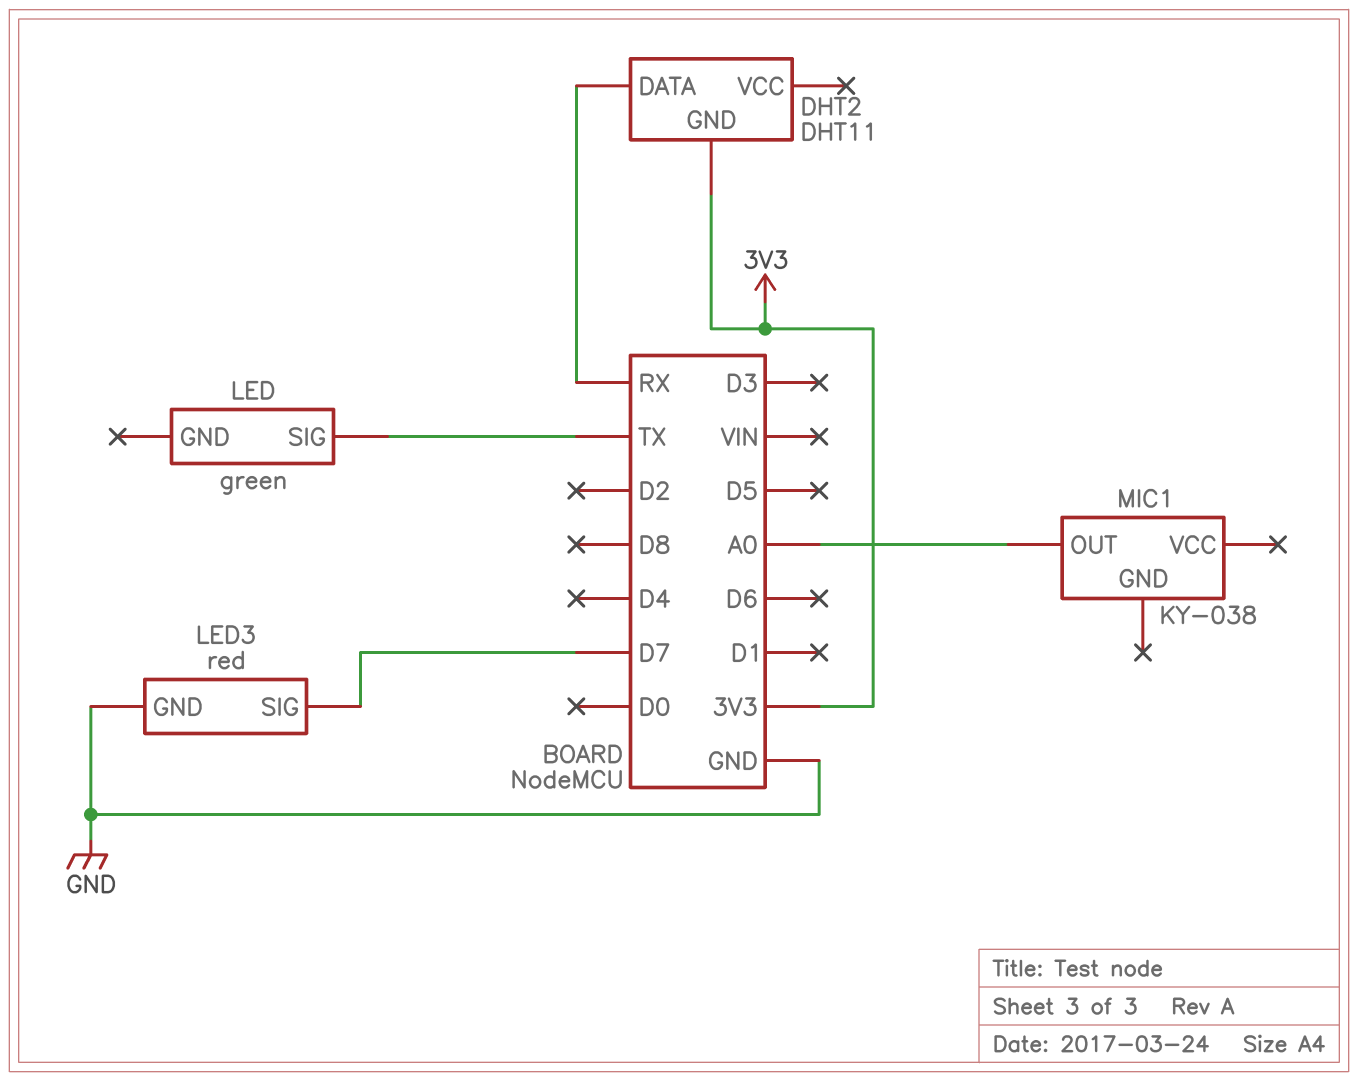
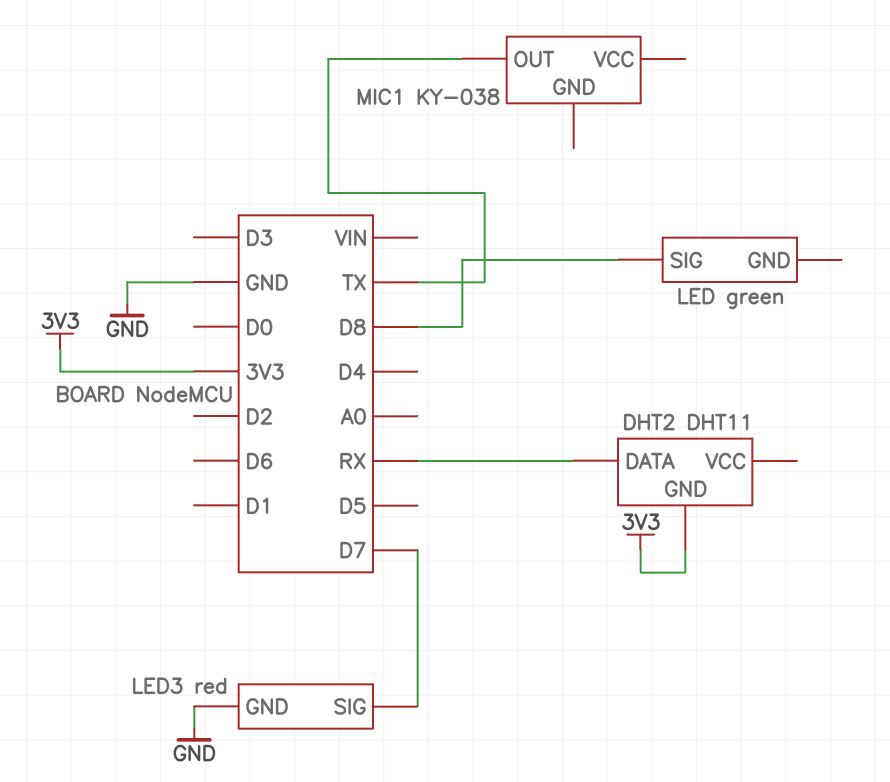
LED pin SIG: TX -> D8
MIC1 pin OUT: A0 -> TX

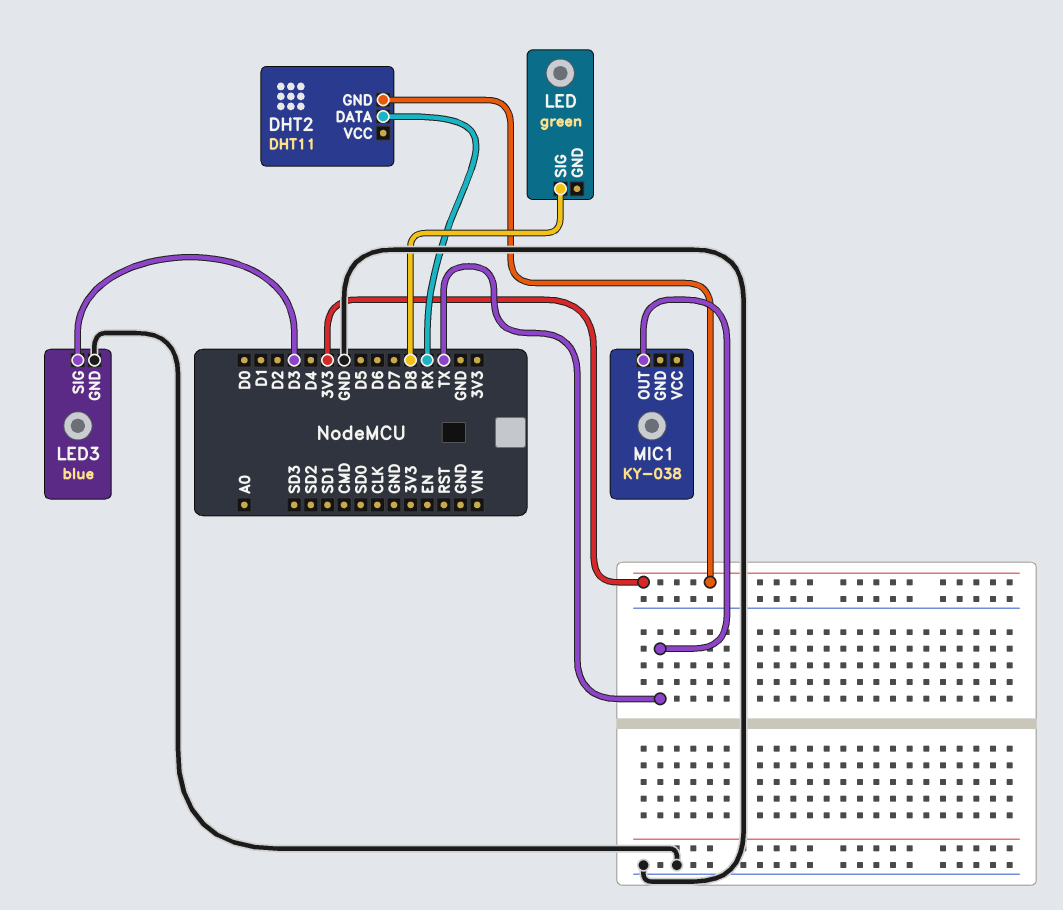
LED3: red -> blue
LED3 pin SIG: D7 -> D3

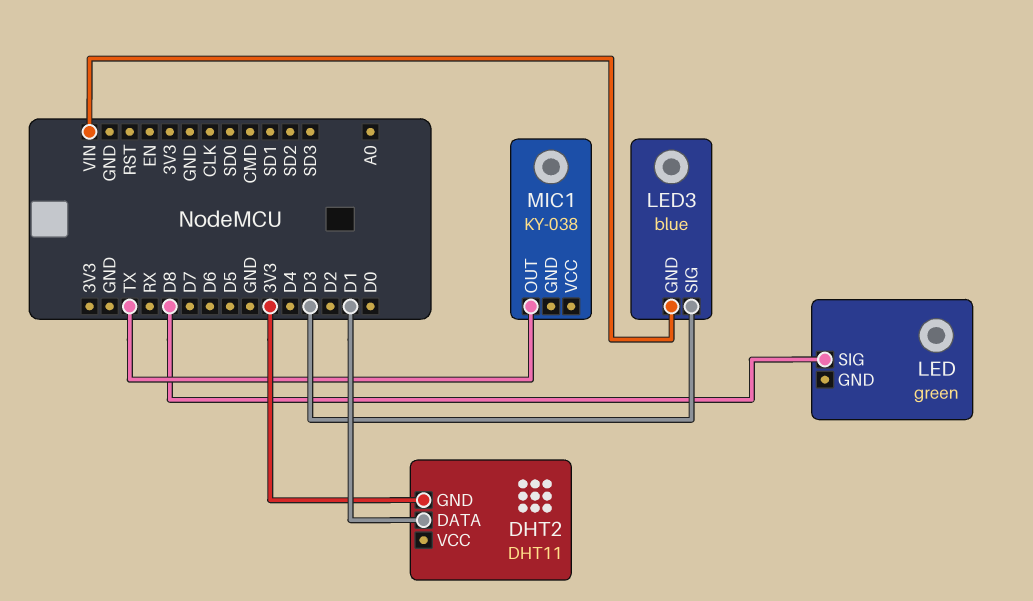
DHT2 pin DATA: RX -> D1
LED3 pin GND: GND -> VIN

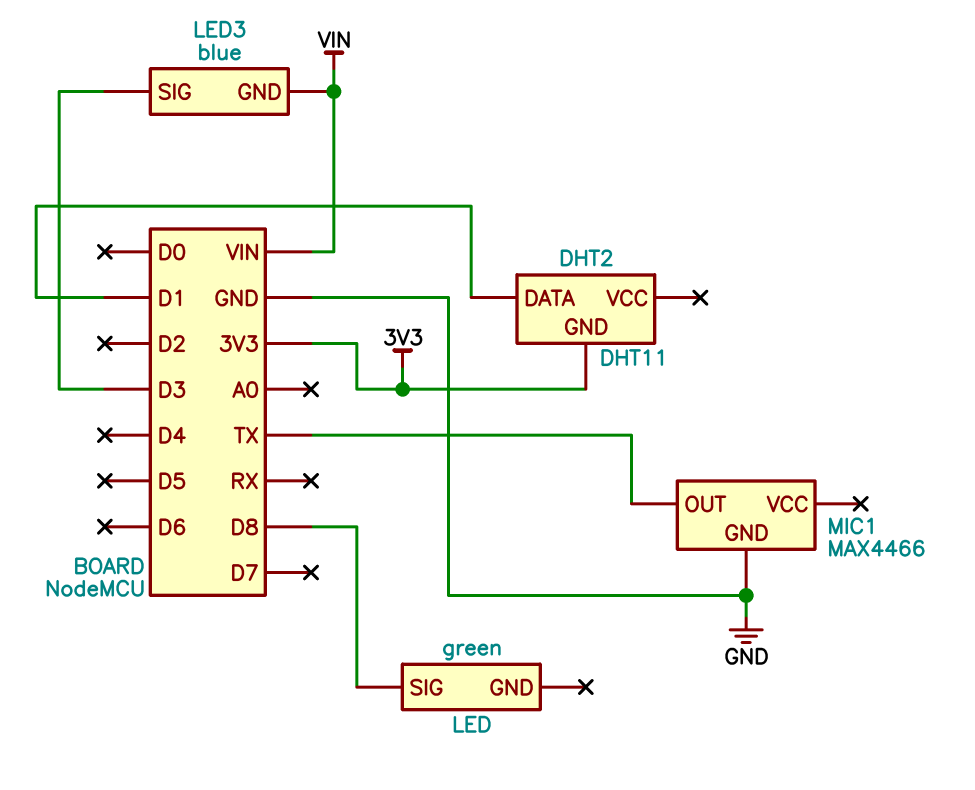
MIC1: KY-038 -> MAX4466
MIC1 pin GND: none -> GND

